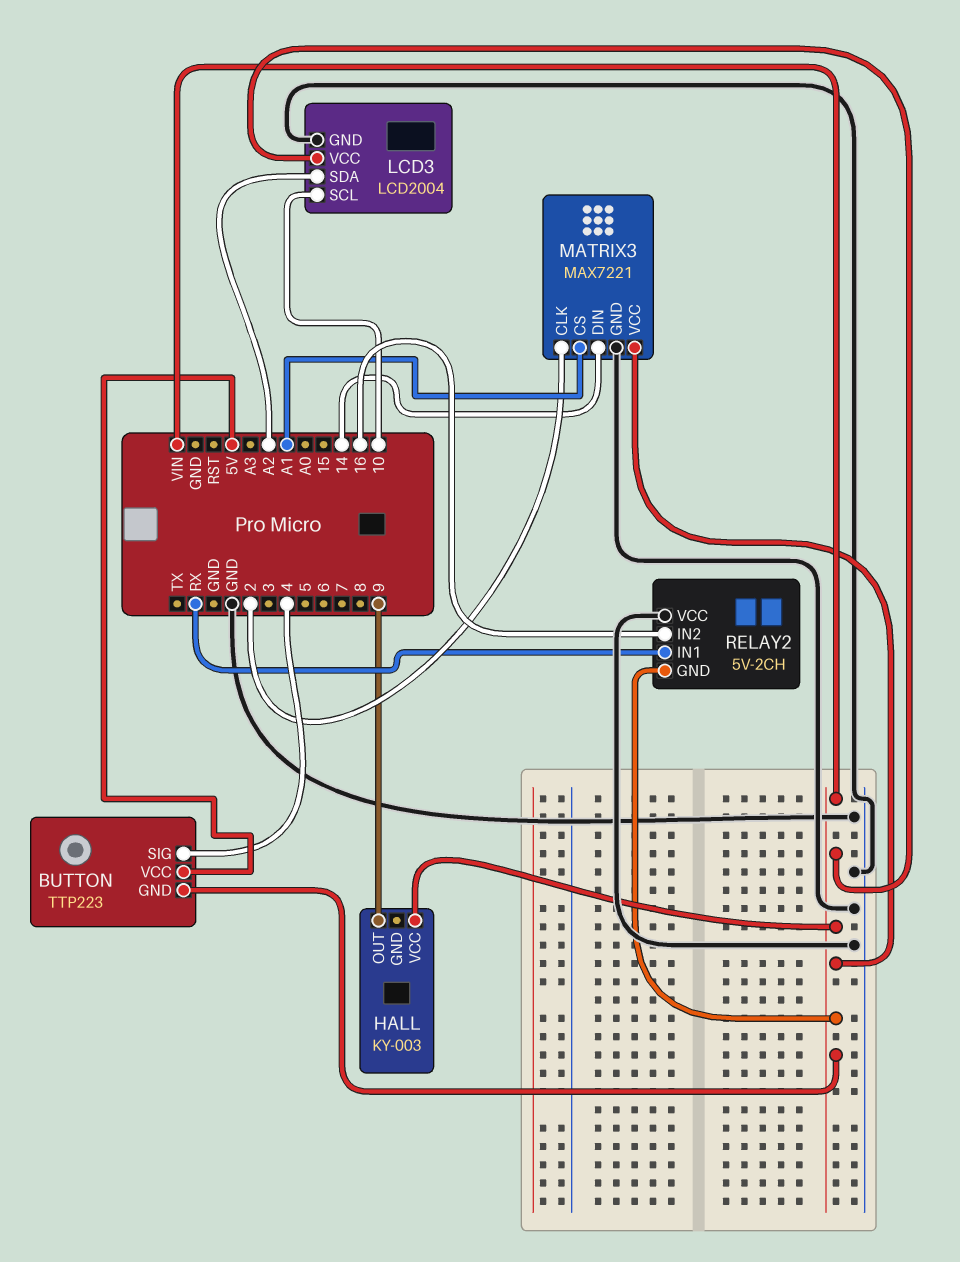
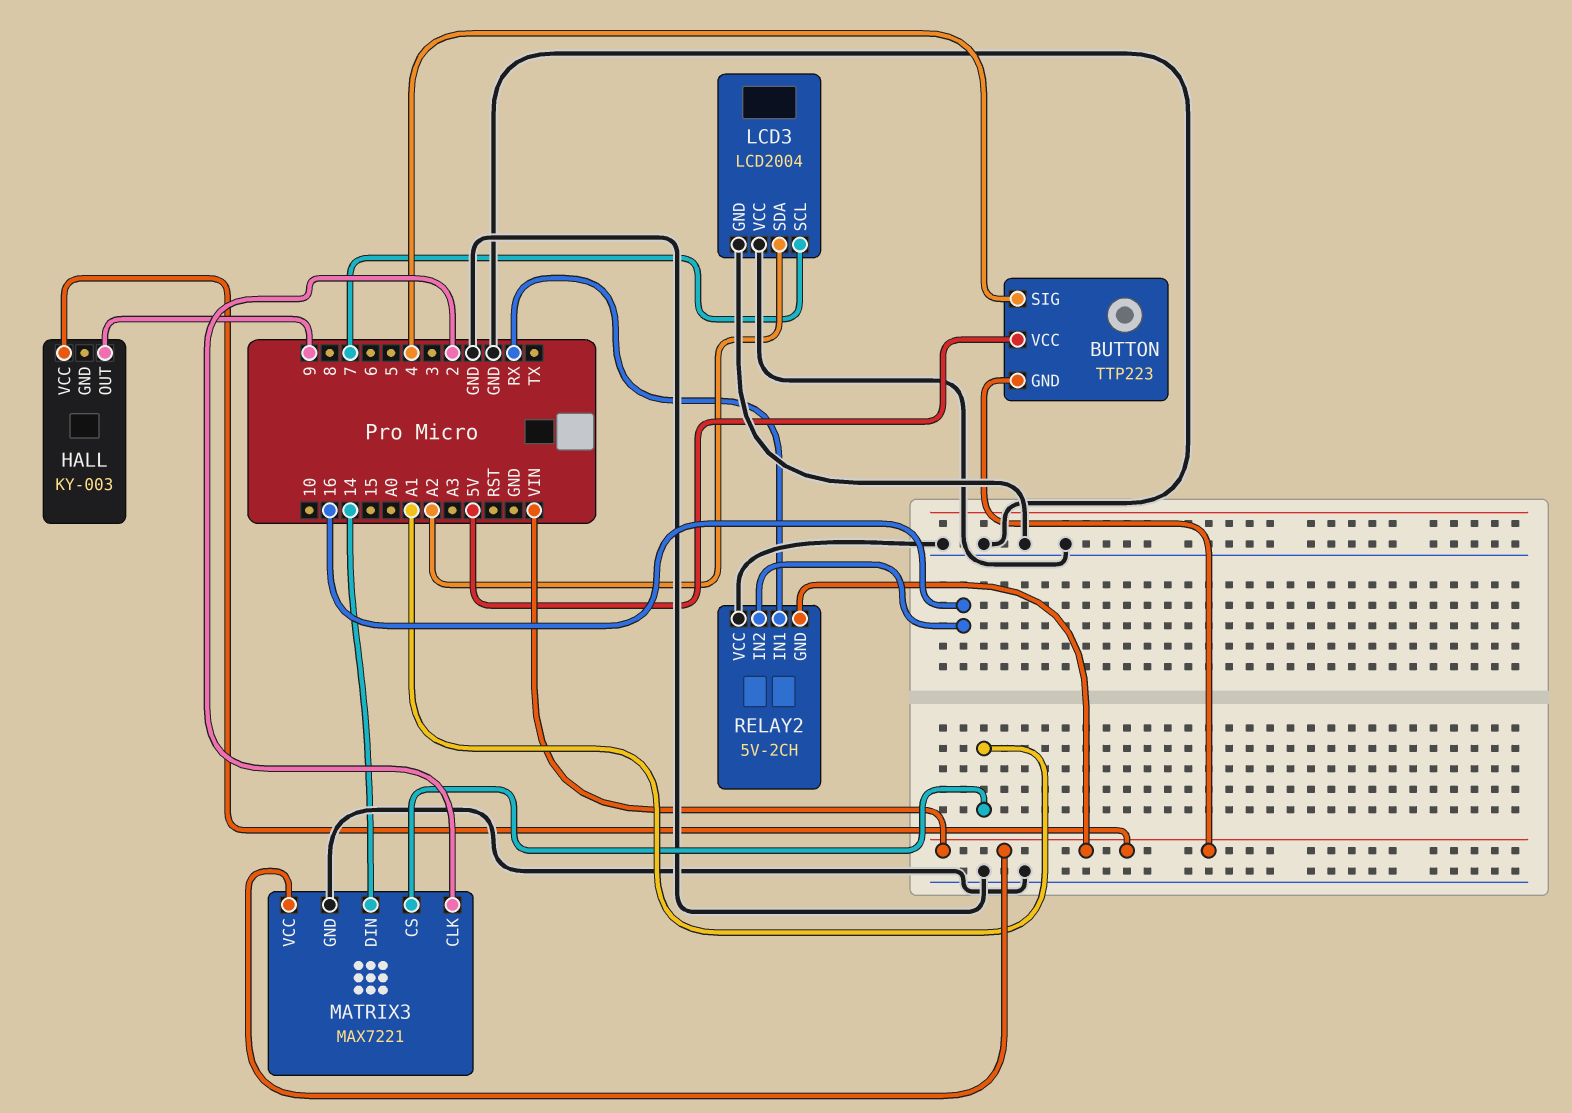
LCD3 pin SCL: 10 -> 7
LCD3 pin VCC: VIN -> GND

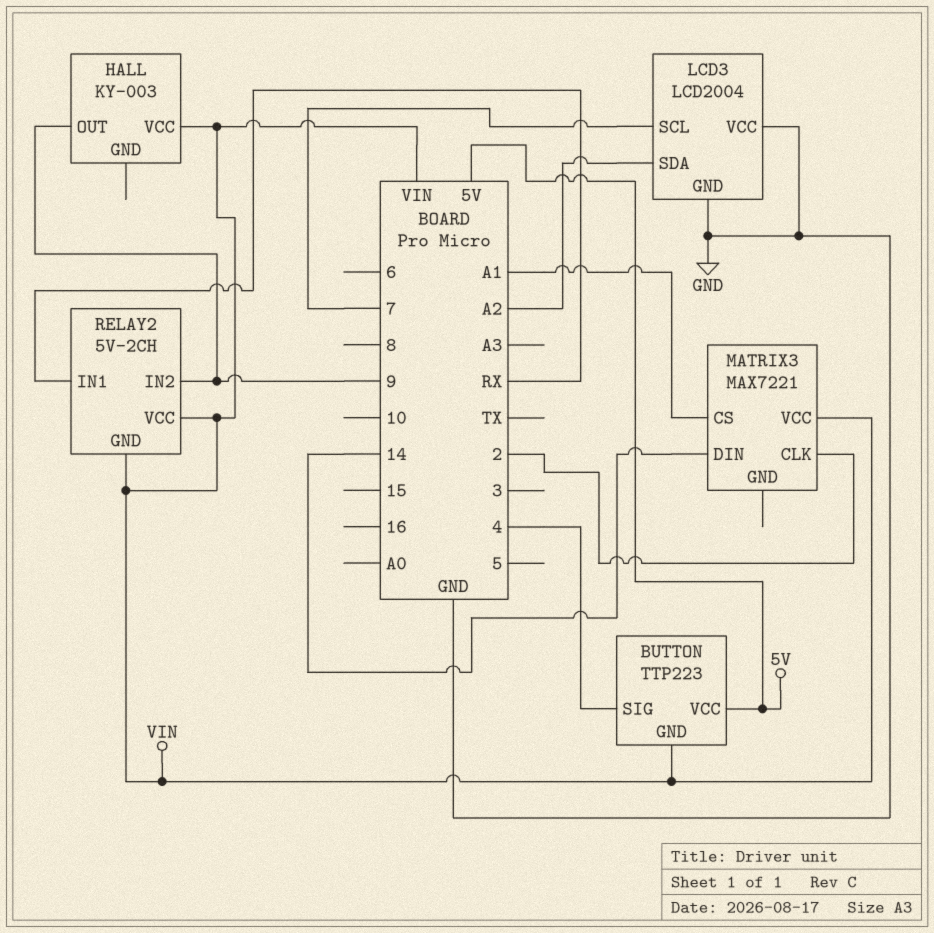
MATRIX3 pin GND: GND -> none
RELAY2 pin IN2: 16 -> 9
RELAY2 pin VCC: GND -> VIN

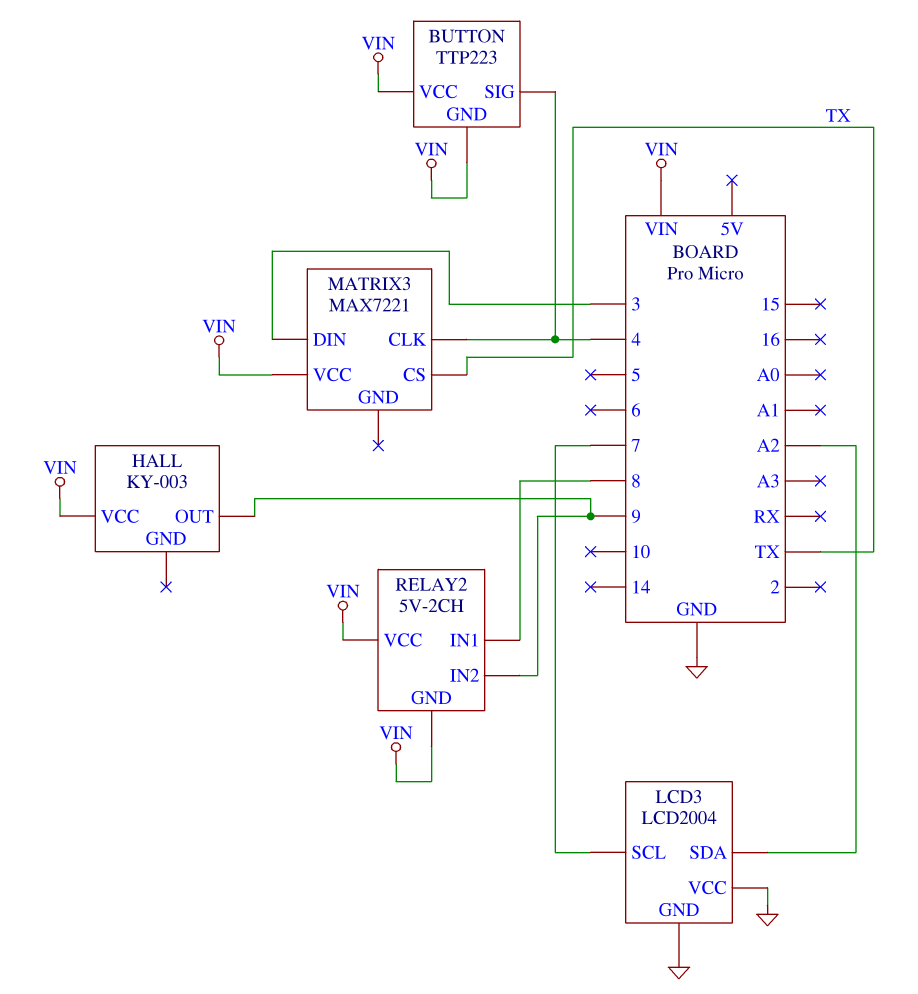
BUTTON pin VCC: 5V -> VIN
MATRIX3 pin CLK: 2 -> 4
MATRIX3 pin CS: A1 -> TX
MATRIX3 pin DIN: 14 -> 3
RELAY2 pin IN1: RX -> 8

